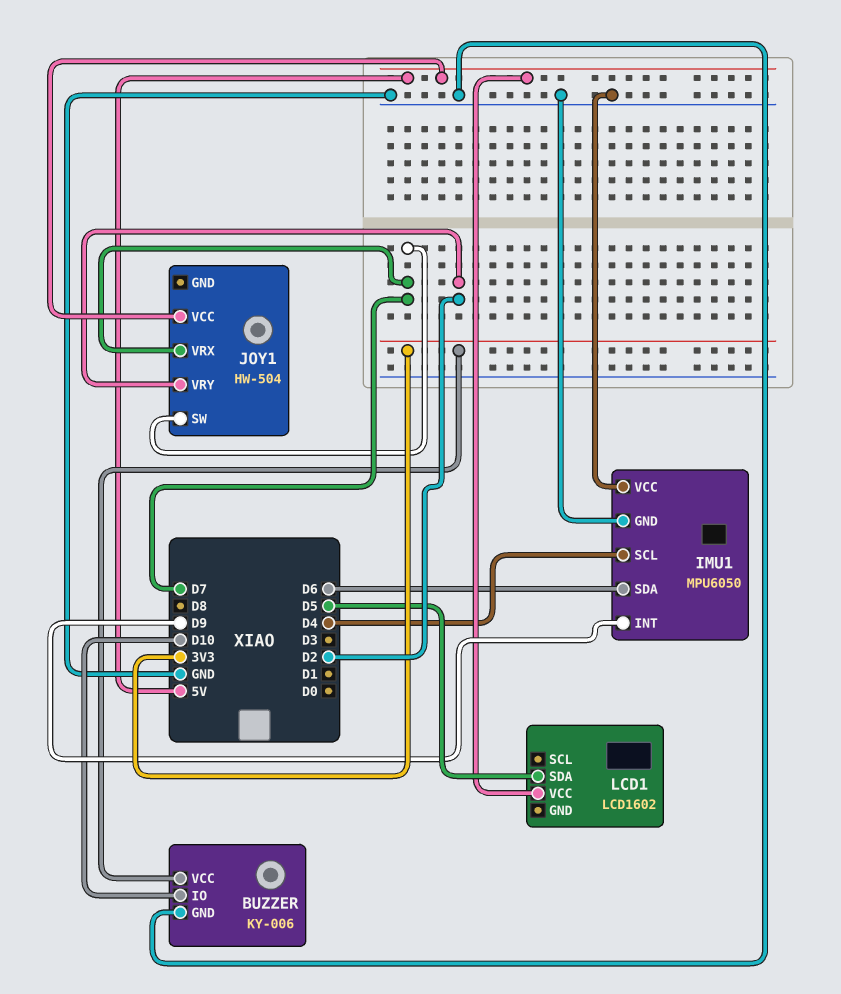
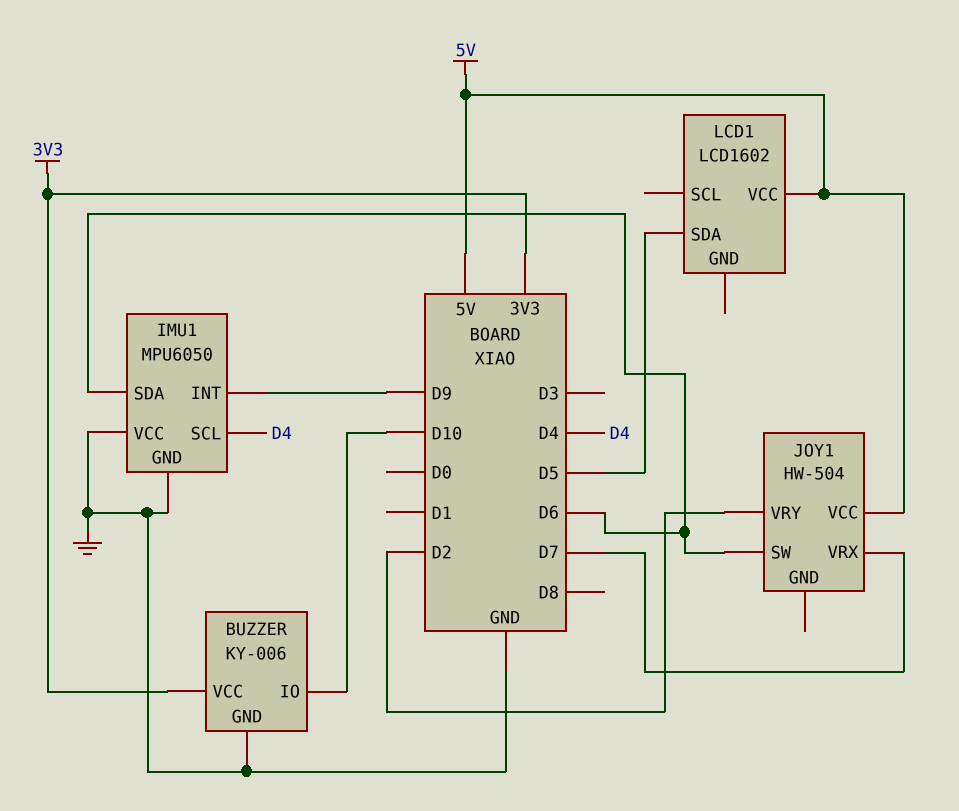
JOY1 pin SW: D7 -> D6

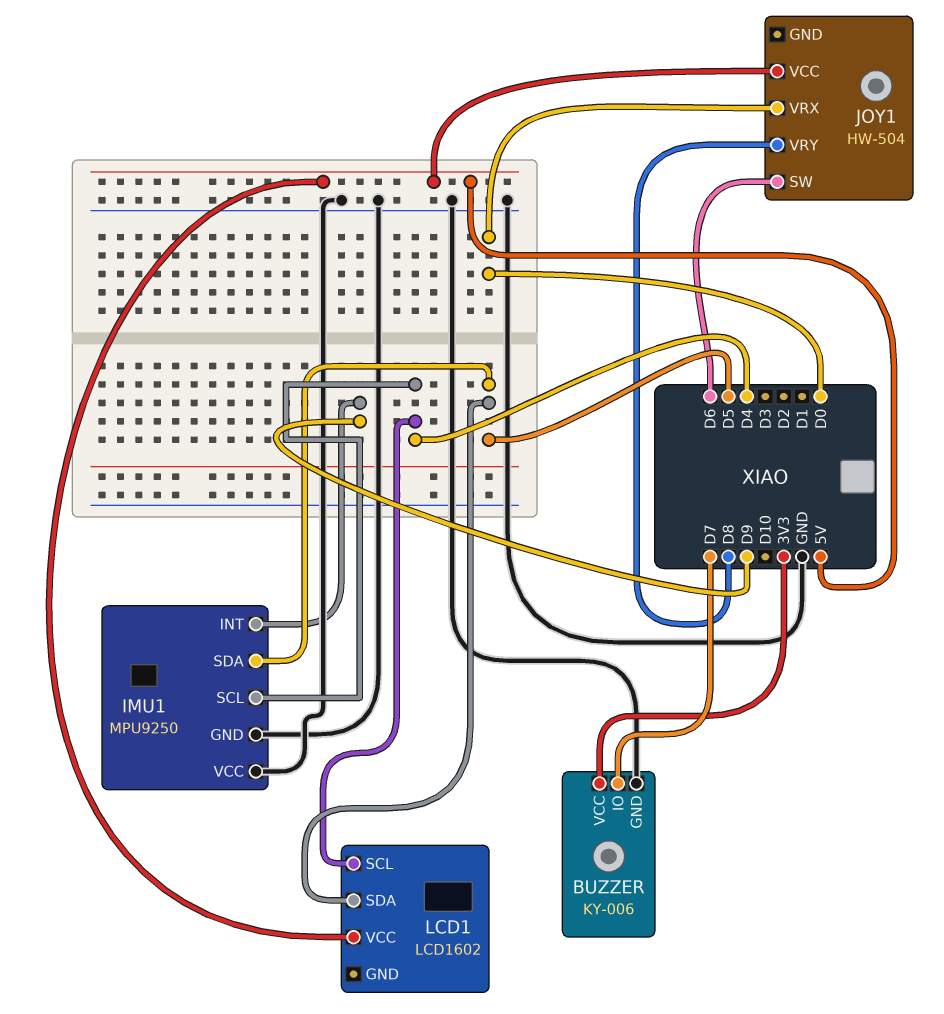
BUZZER pin IO: D10 -> D7
IMU1: MPU6050 -> MPU9250
IMU1 pin SDA: D6 -> D5
JOY1 pin VRX: D7 -> D0
JOY1 pin VRY: D2 -> D8
LCD1 pin SCL: none -> D4

